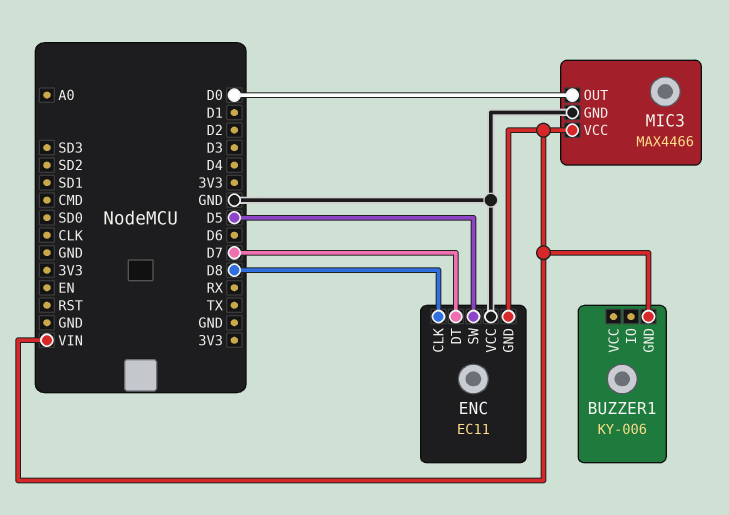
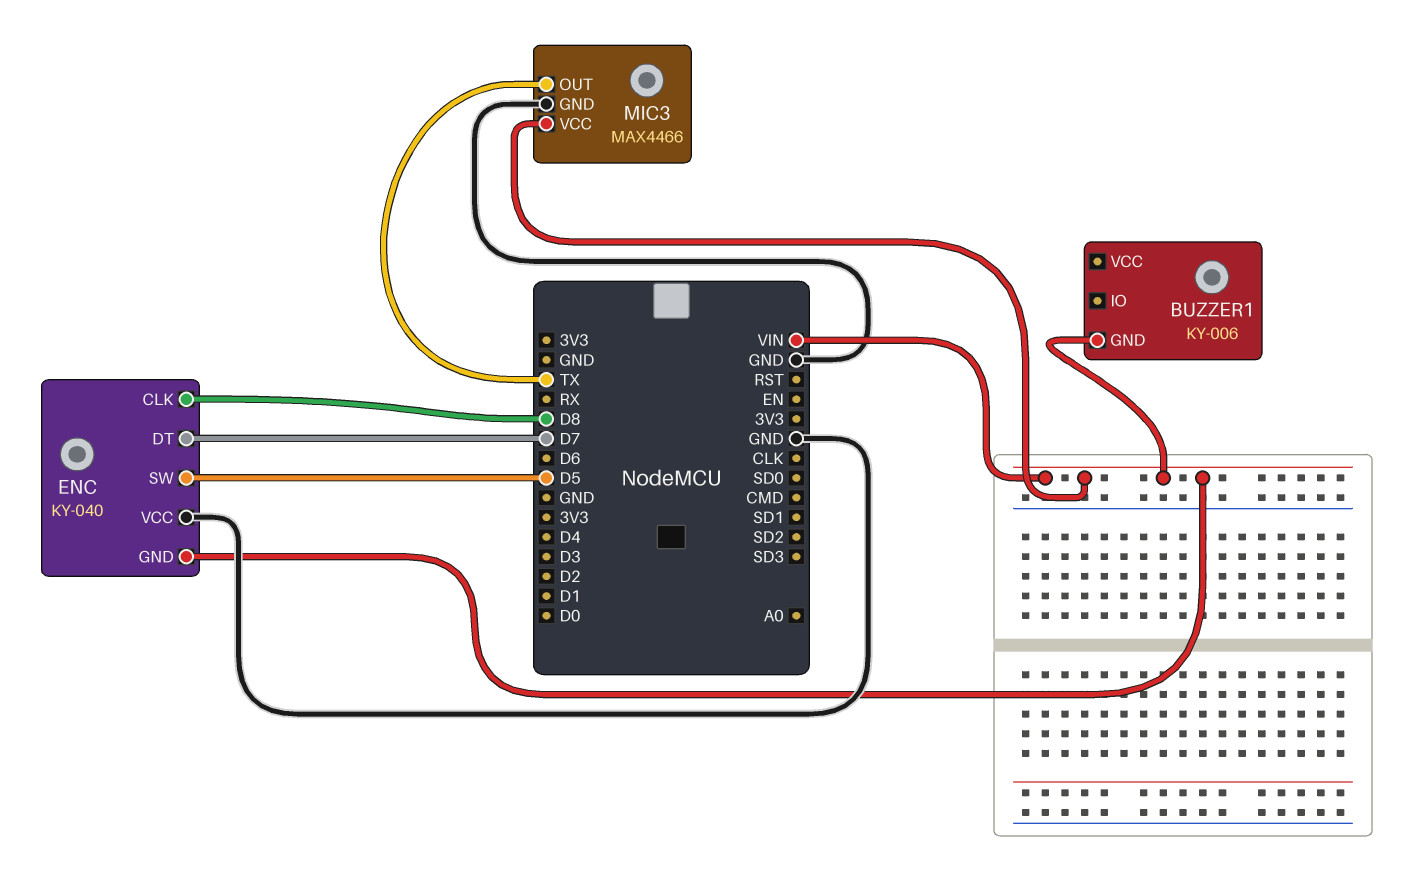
ENC: EC11 -> KY-040
MIC3 pin OUT: D0 -> TX

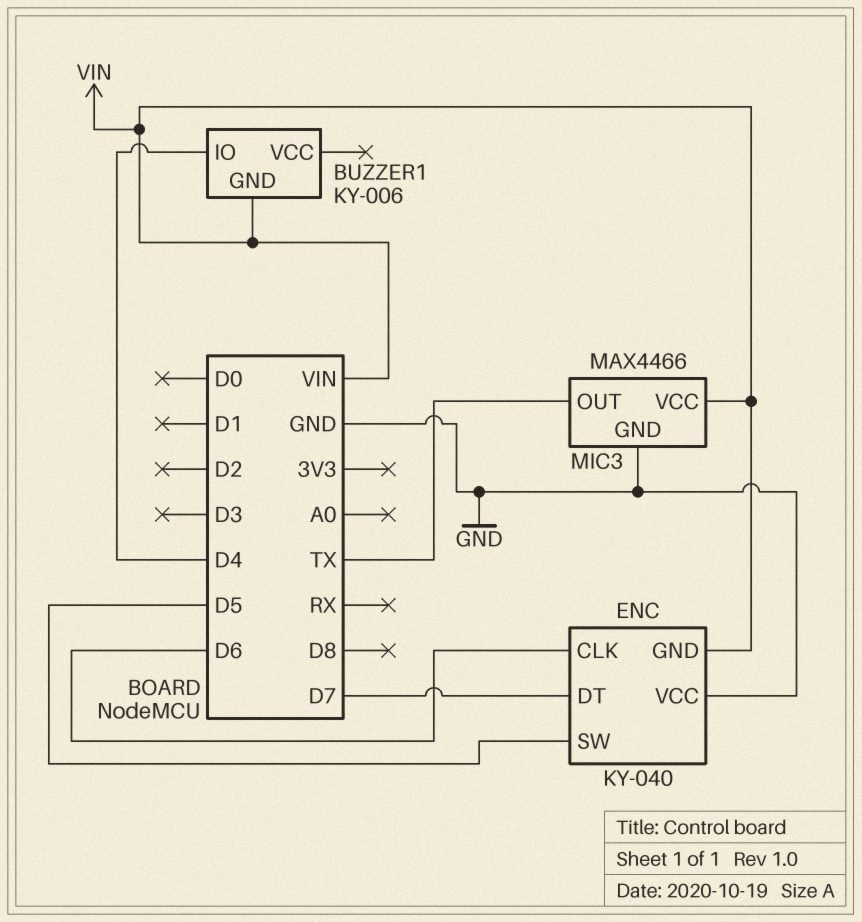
BUZZER1 pin IO: none -> D4
ENC pin CLK: D8 -> D6

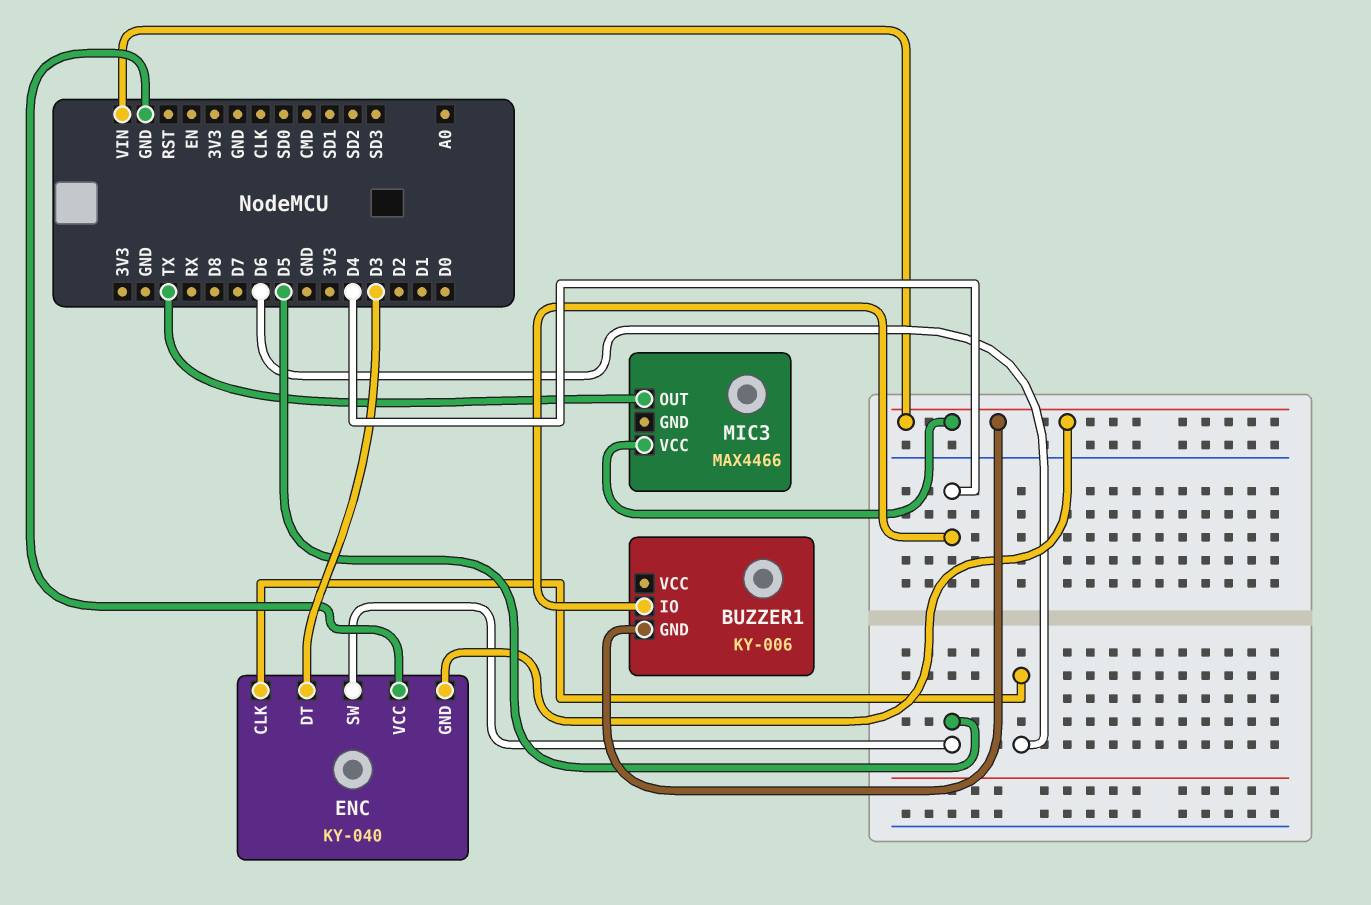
ENC pin DT: D7 -> D3
MIC3 pin GND: GND -> none

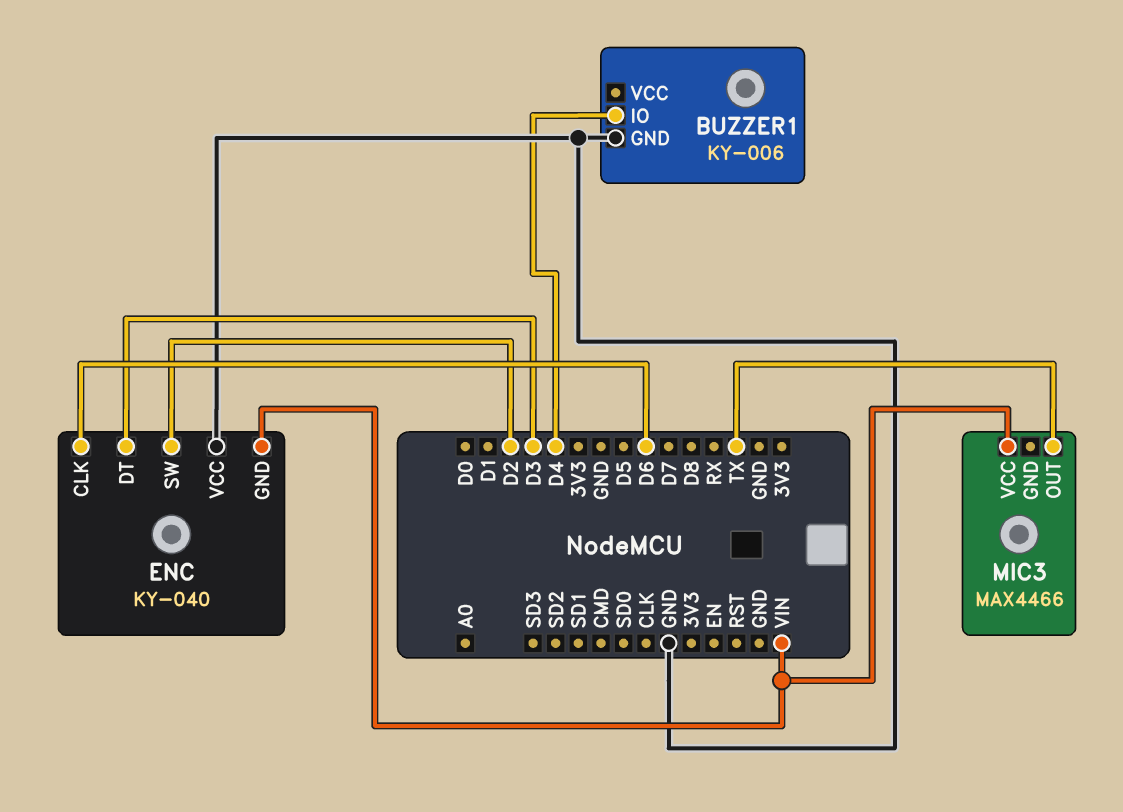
BUZZER1 pin GND: VIN -> GND
ENC pin SW: D5 -> D2

